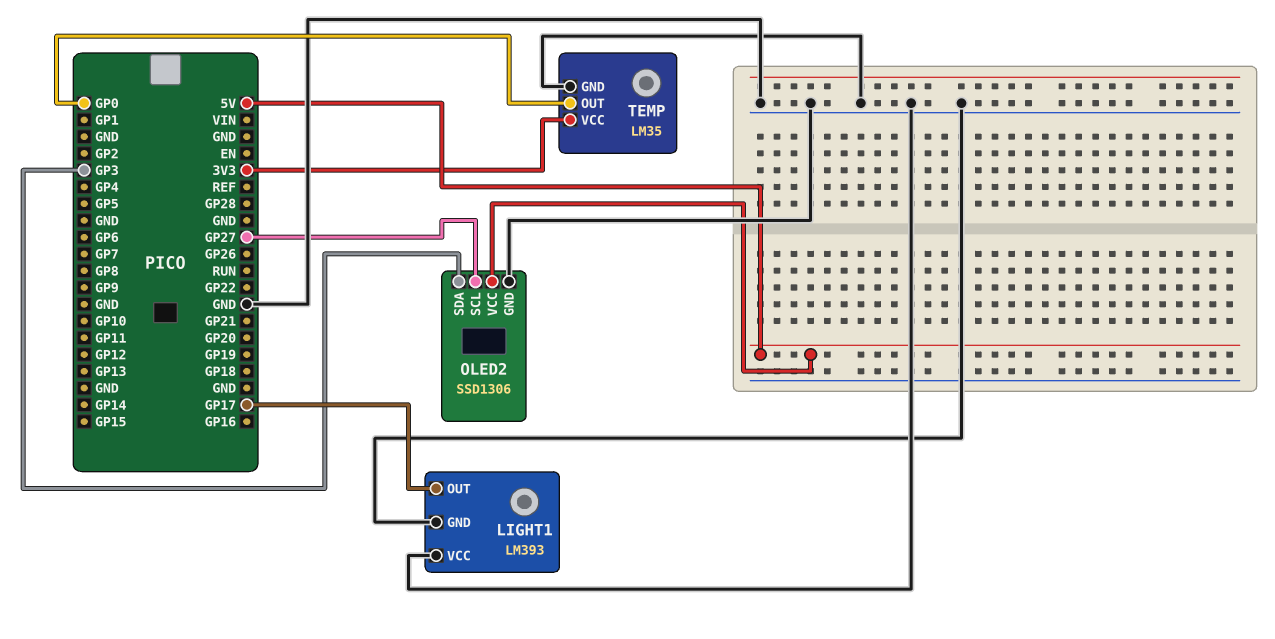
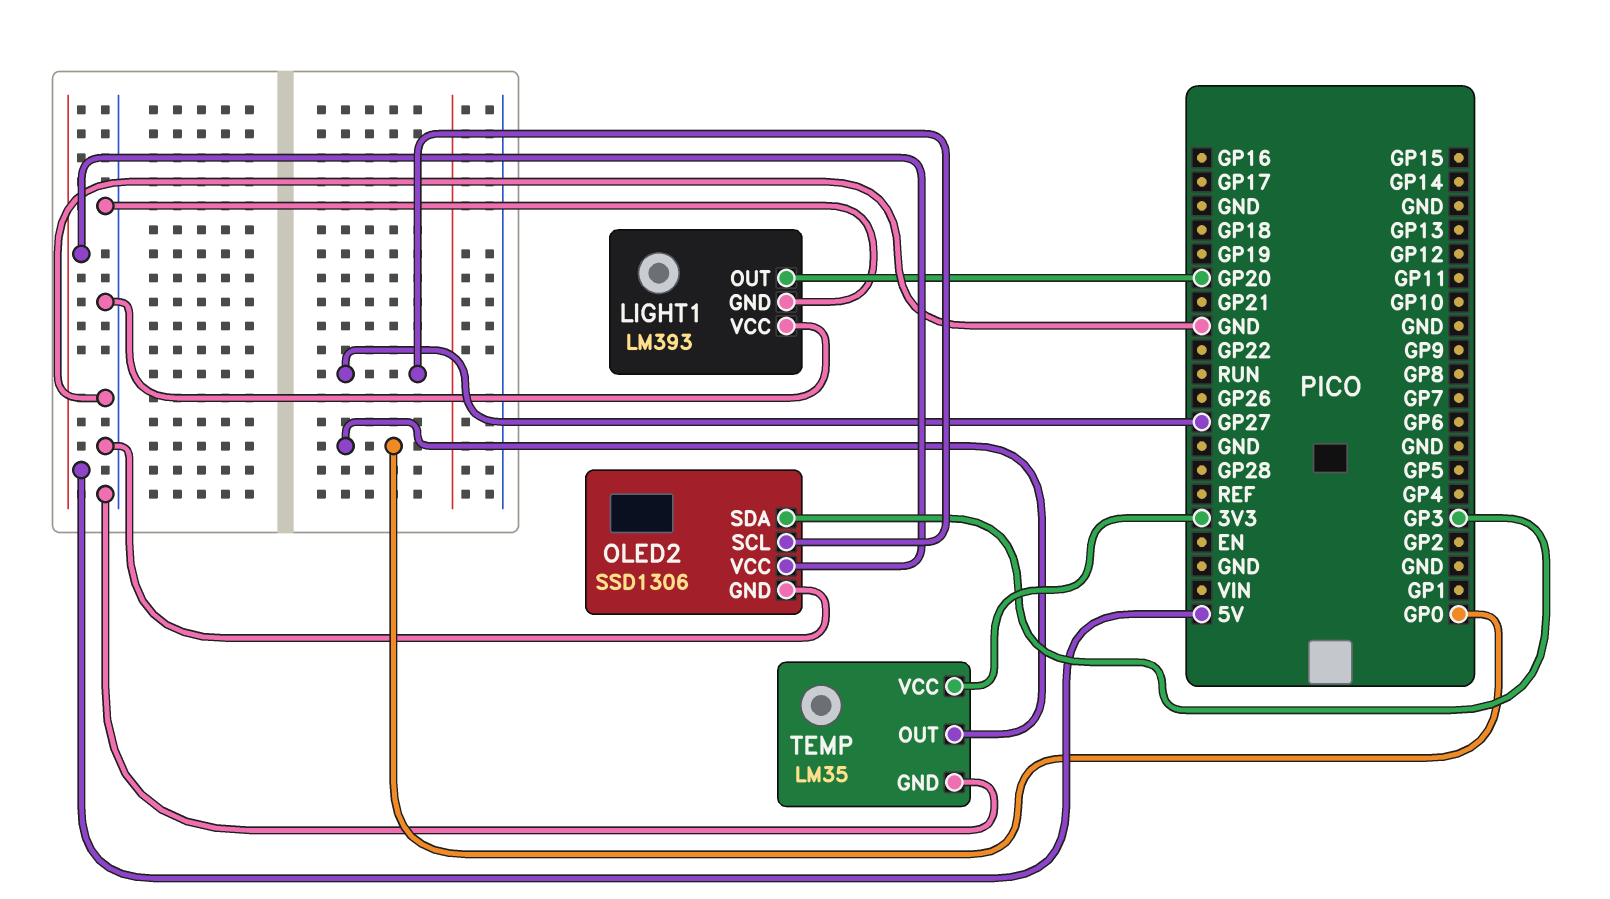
LIGHT1 pin OUT: GP17 -> GP20

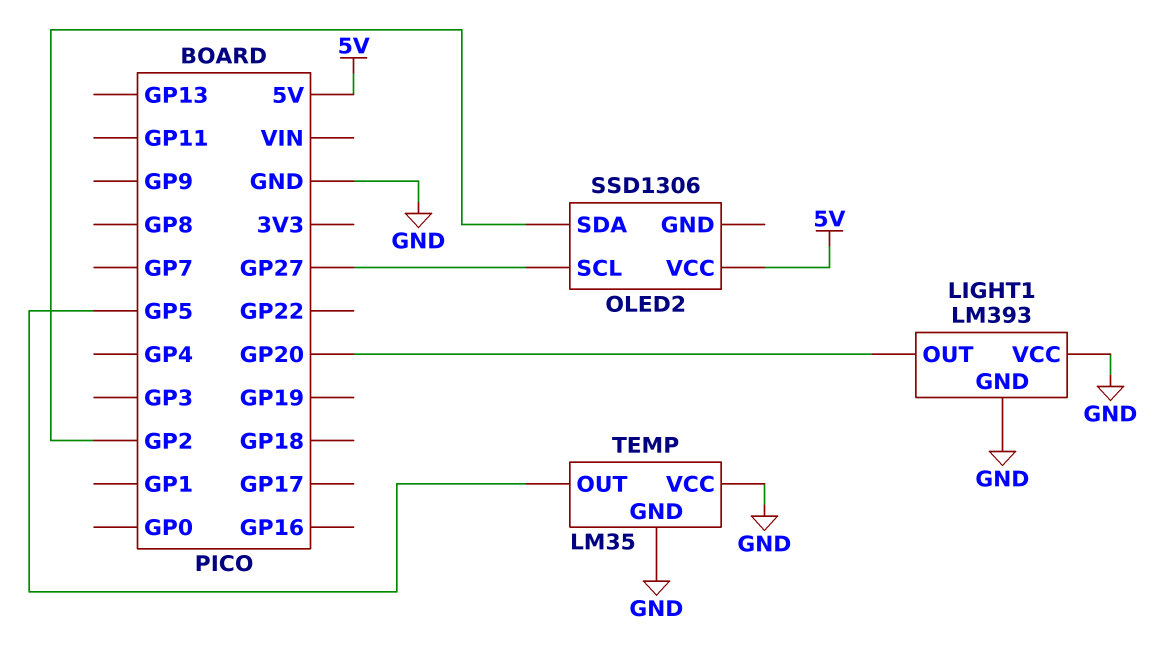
OLED2 pin GND: GND -> none
OLED2 pin SDA: GP3 -> GP2
TEMP pin OUT: GP0 -> GP5
TEMP pin VCC: 3V3 -> GND

